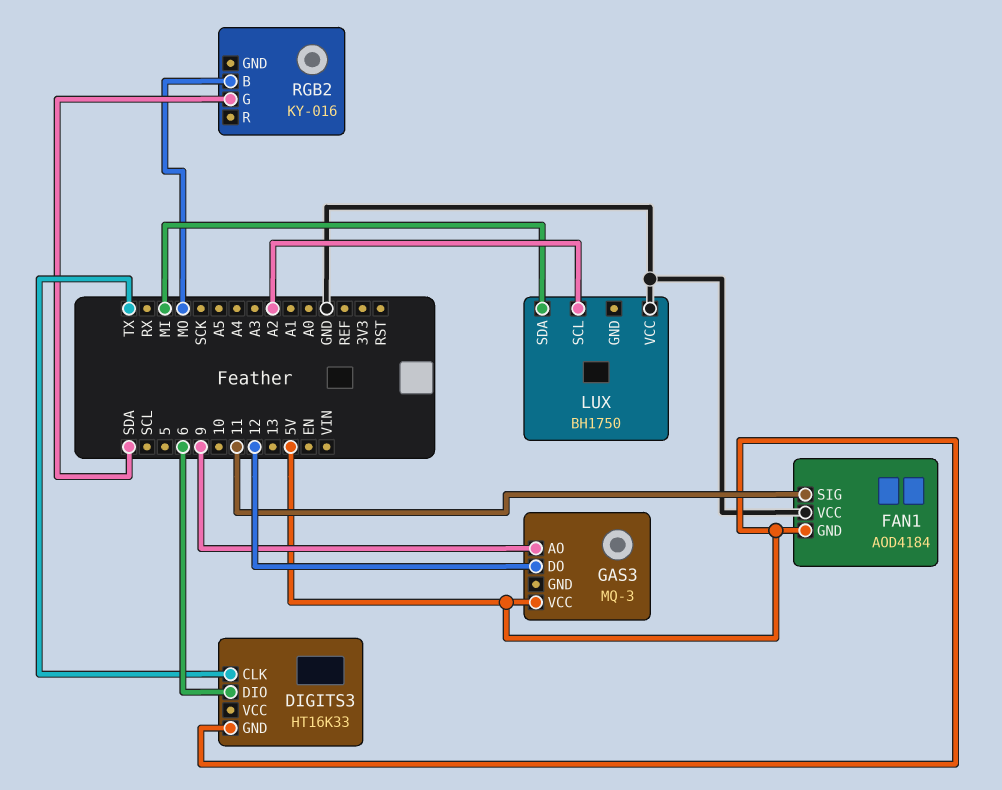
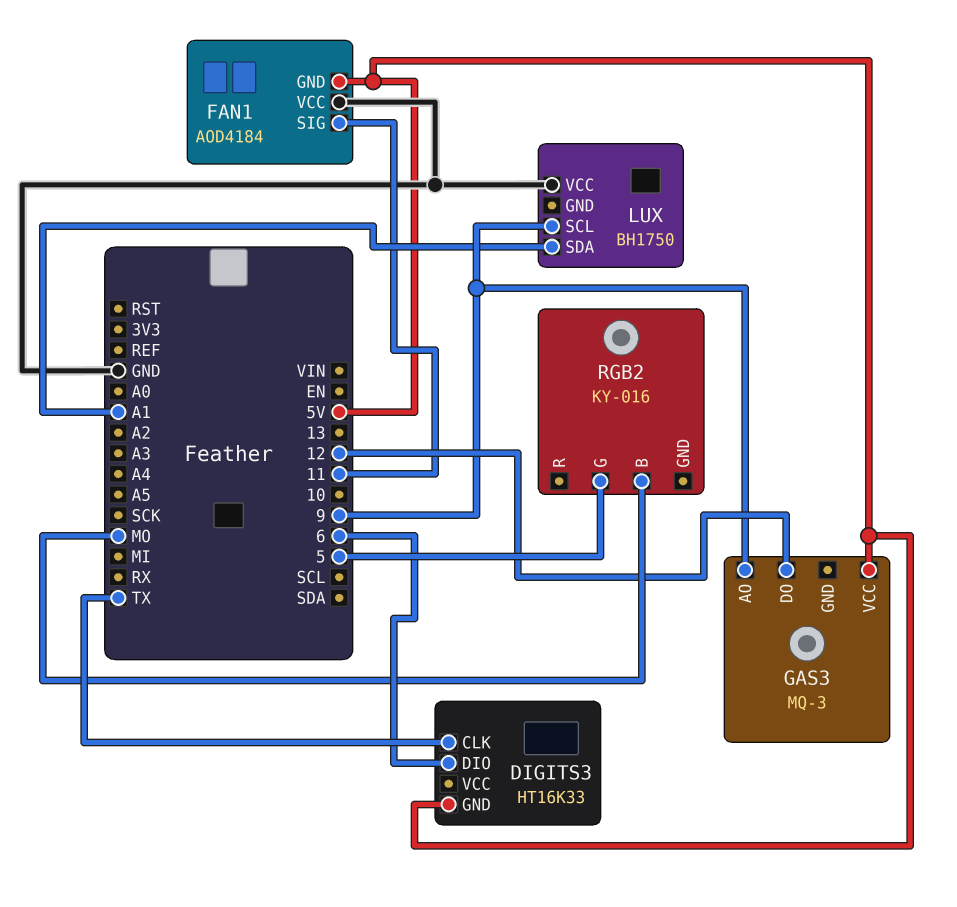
LUX pin SCL: A2 -> 9
LUX pin SDA: MI -> A1
RGB2 pin G: SDA -> 5

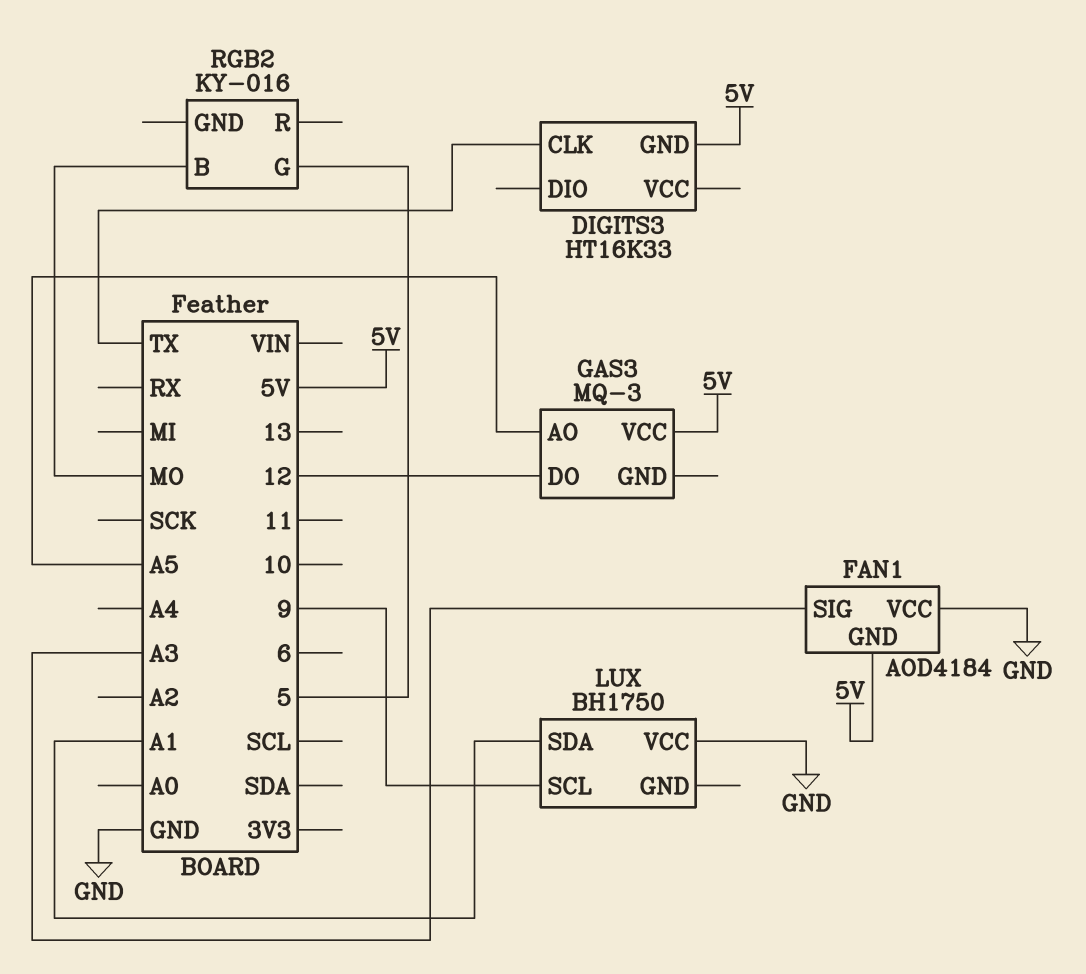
DIGITS3 pin DIO: 6 -> none
FAN1 pin SIG: 11 -> A3
GAS3 pin AO: 9 -> A5

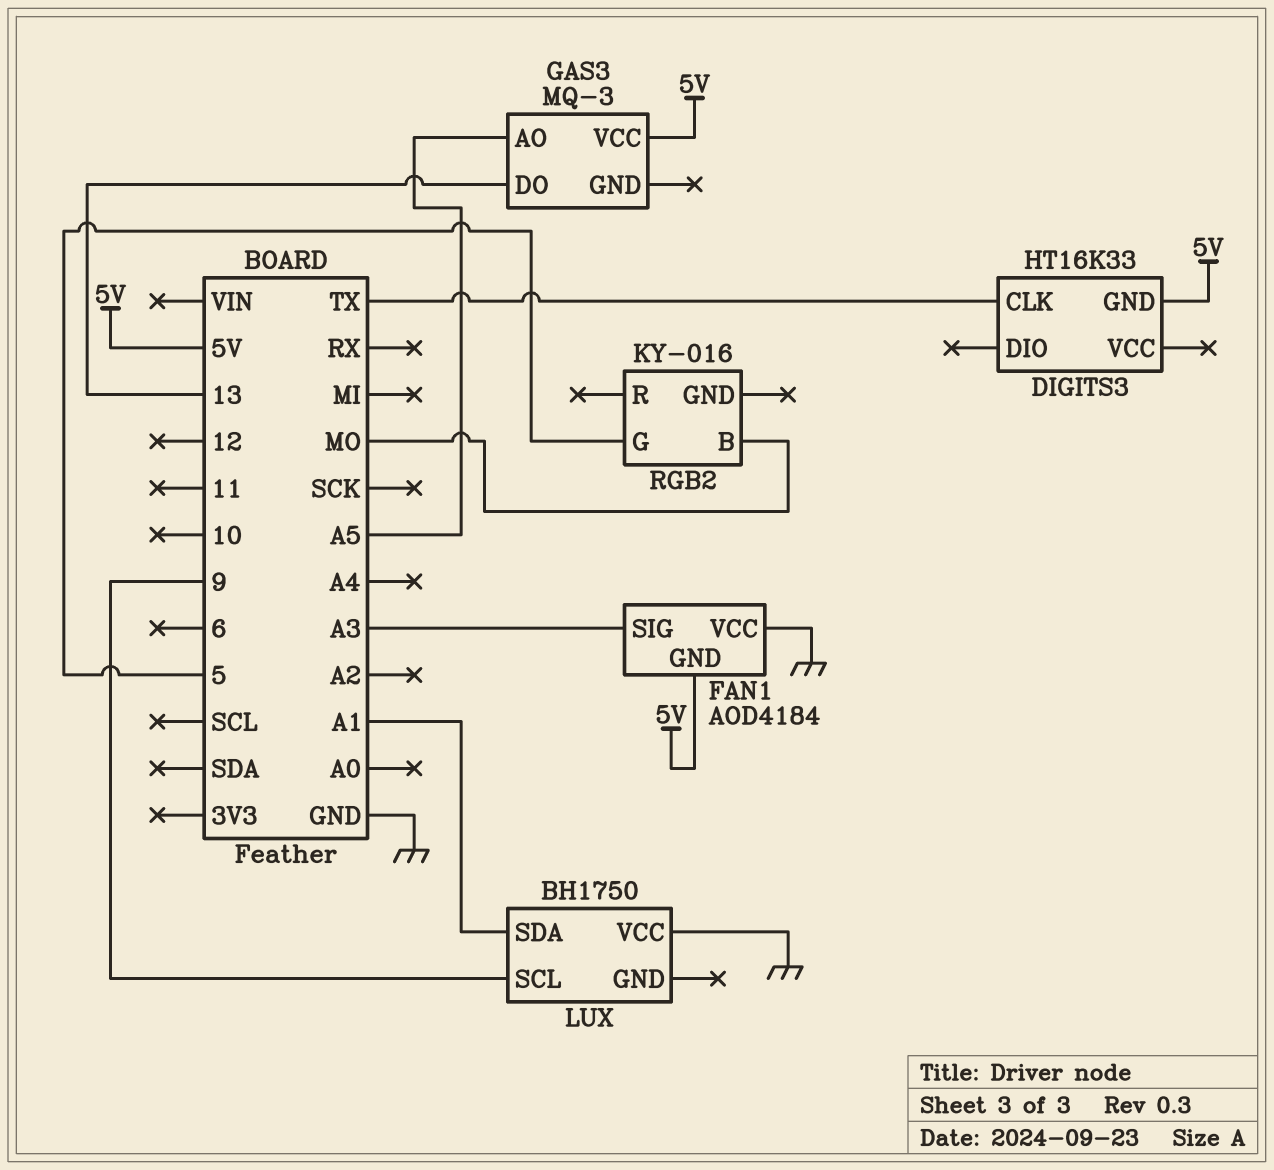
GAS3 pin DO: 12 -> 13

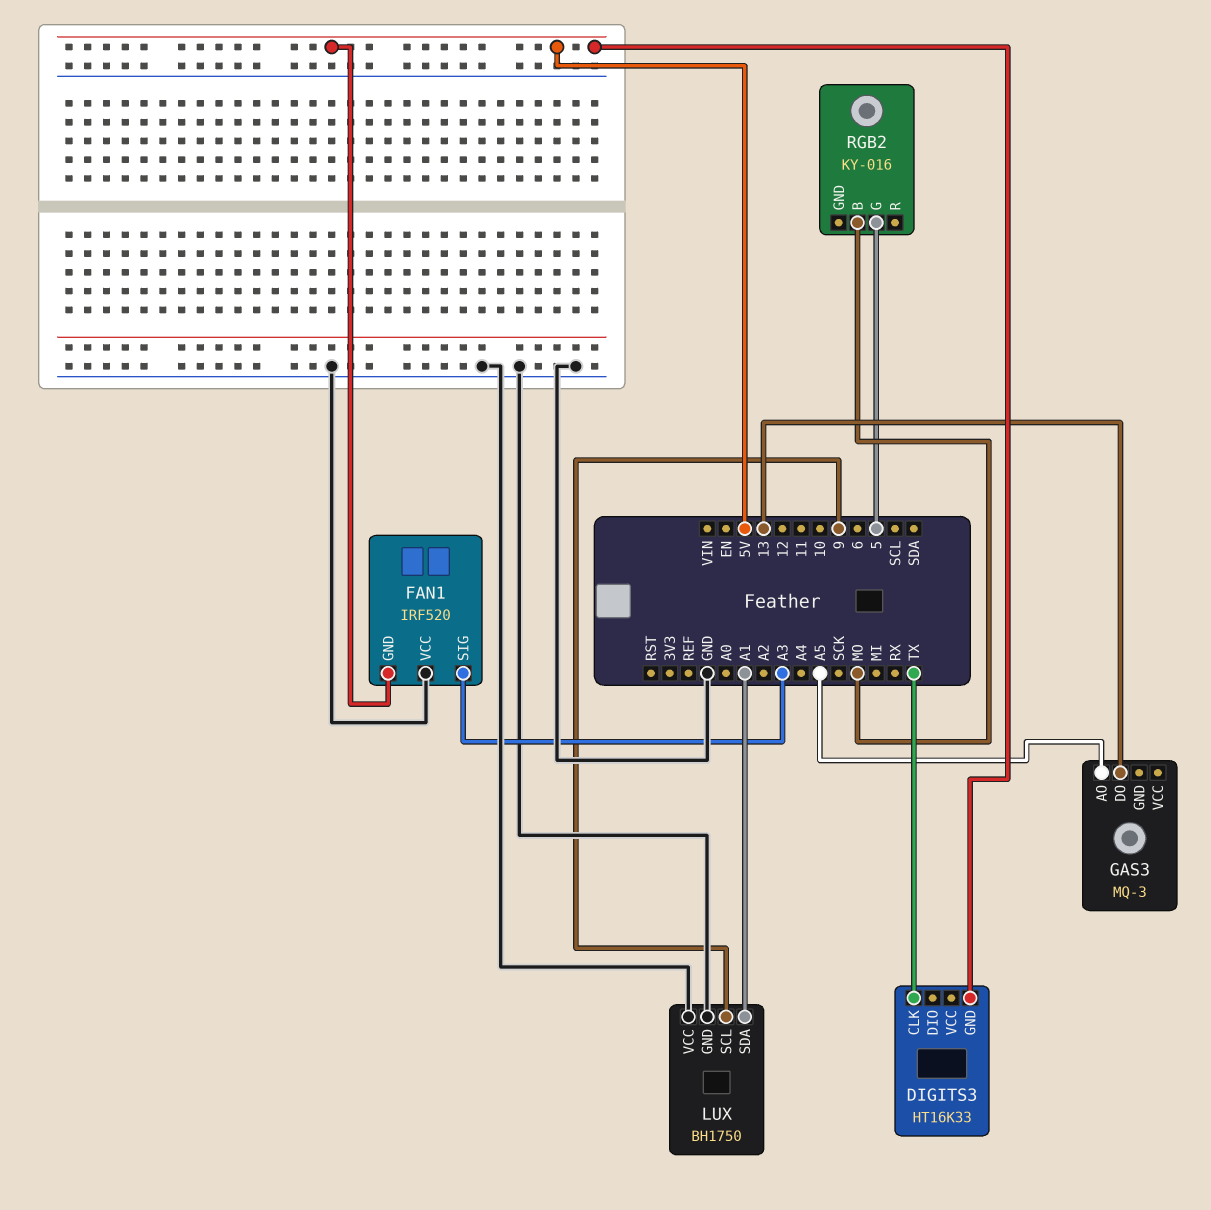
FAN1: AOD4184 -> IRF520
GAS3 pin VCC: 5V -> none
LUX pin GND: none -> GND

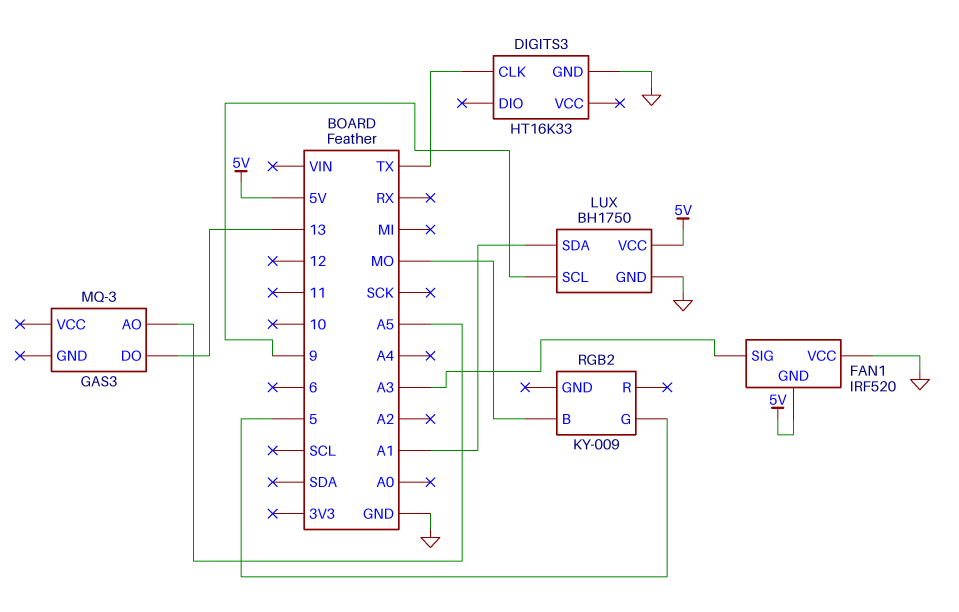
DIGITS3 pin GND: 5V -> GND
LUX pin VCC: GND -> 5V
RGB2: KY-016 -> KY-009

